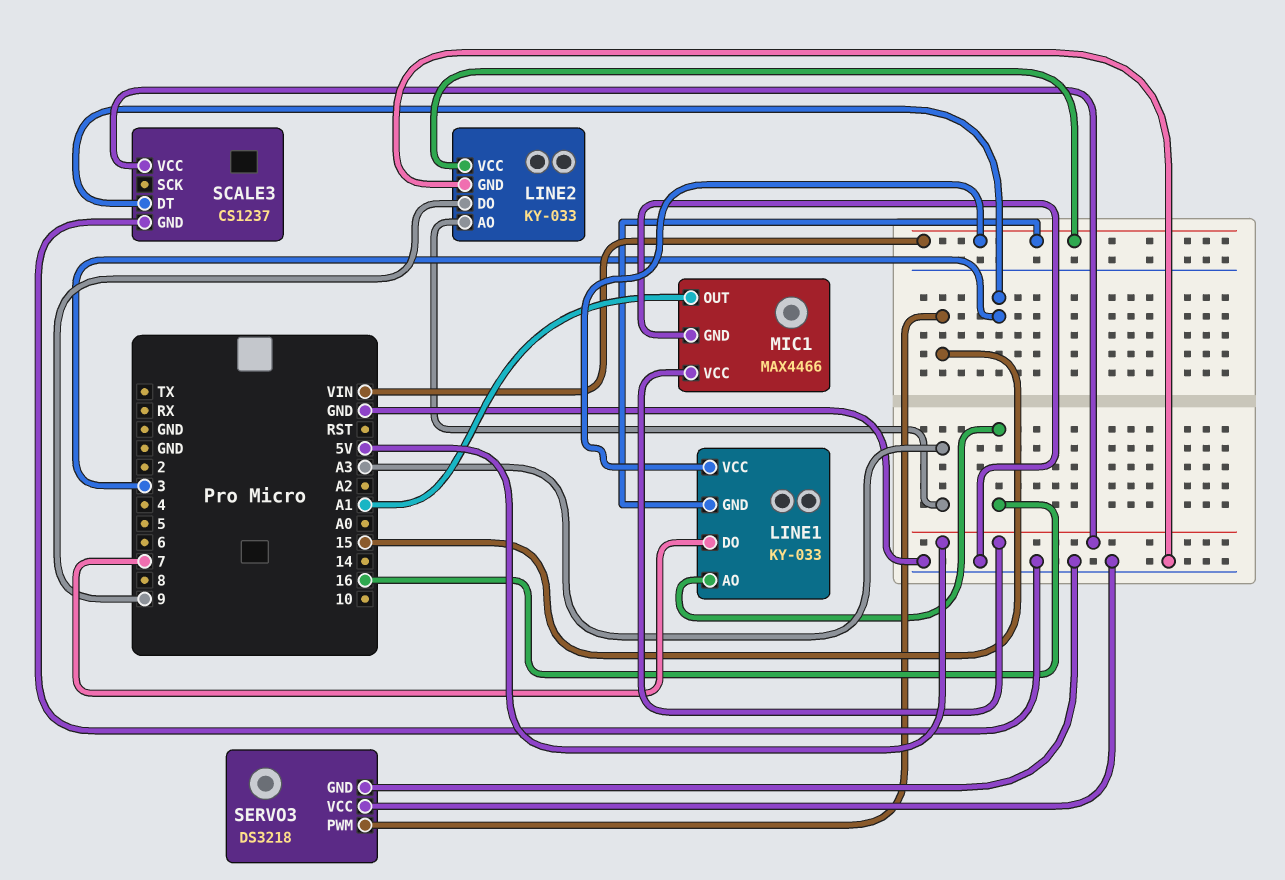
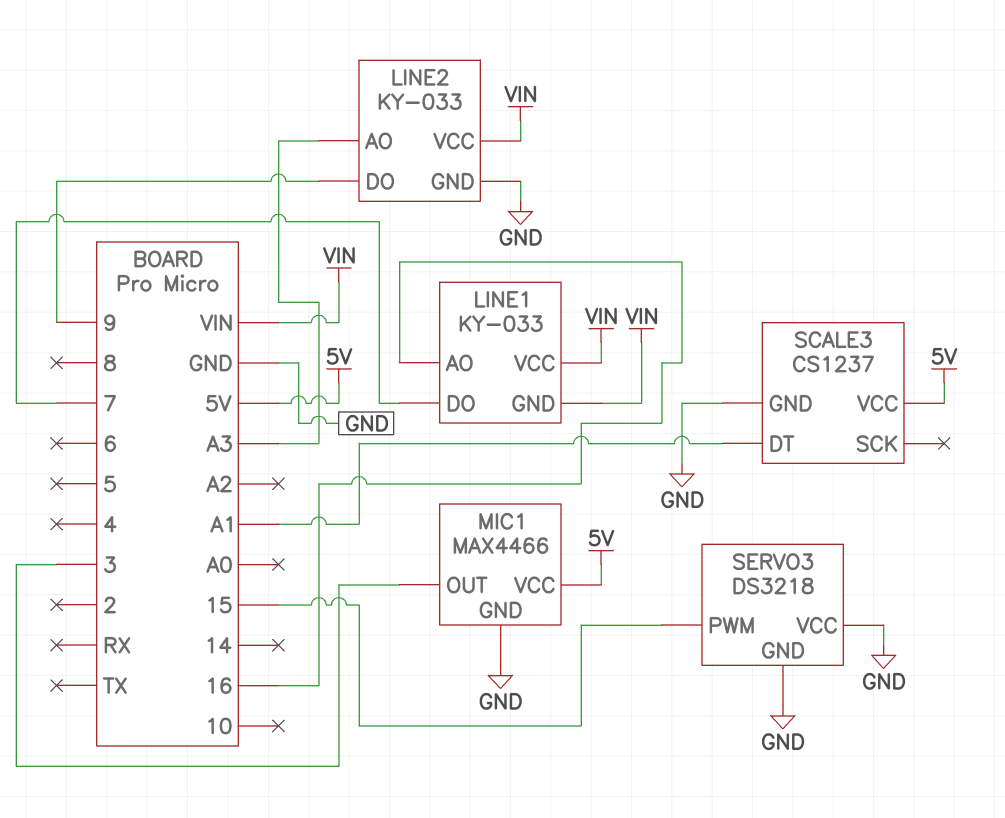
MIC1 pin OUT: A1 -> 3
SCALE3 pin DT: 3 -> A1

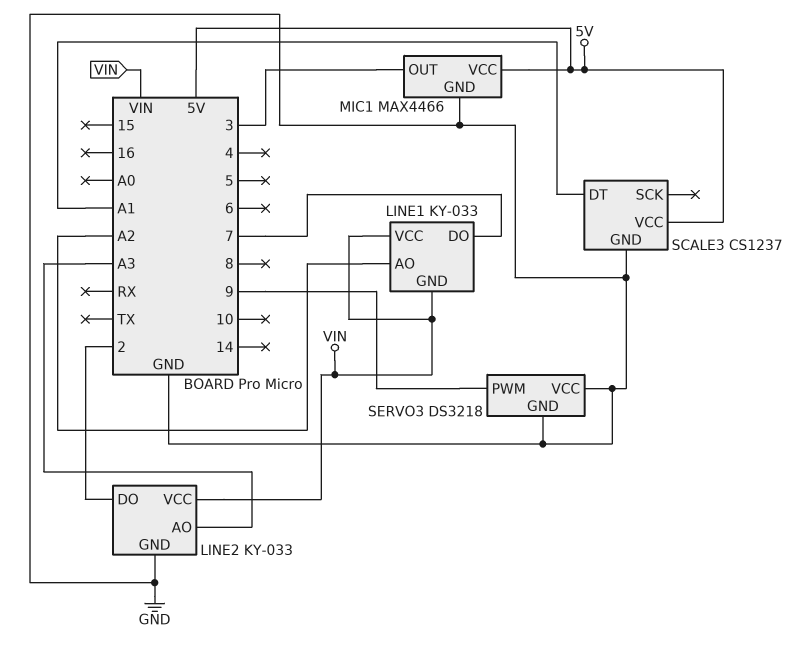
LINE1 pin AO: 16 -> A2
LINE2 pin DO: 9 -> 2
SERVO3 pin PWM: 15 -> 9

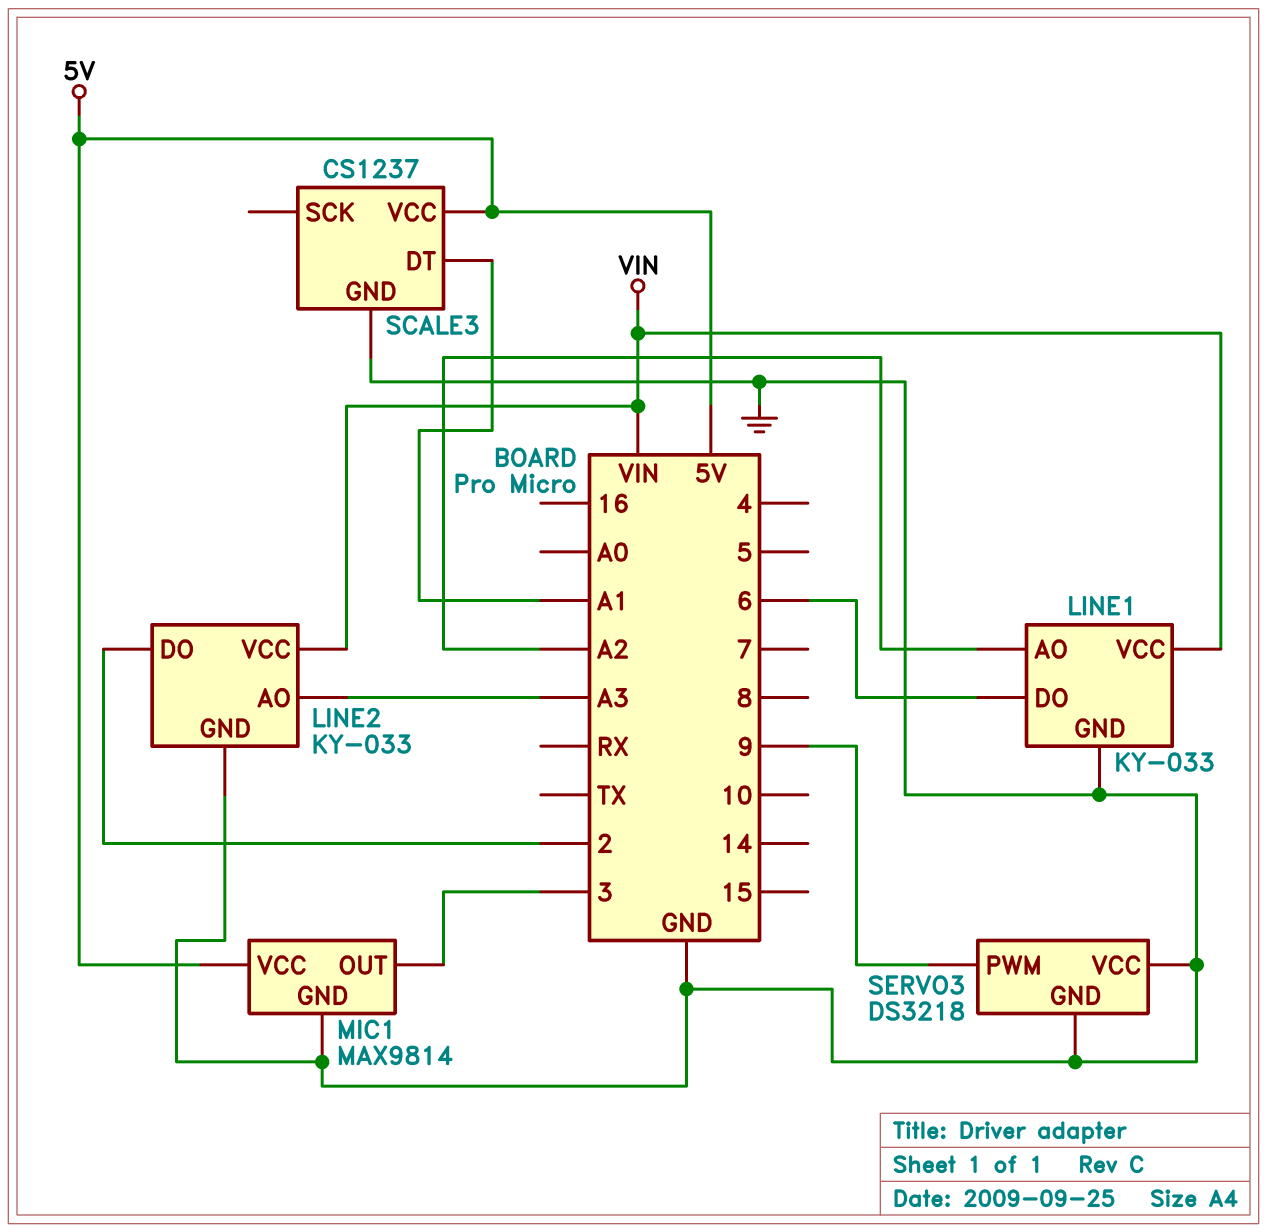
LINE1 pin DO: 7 -> 6
LINE1 pin GND: VIN -> GND
MIC1: MAX4466 -> MAX9814

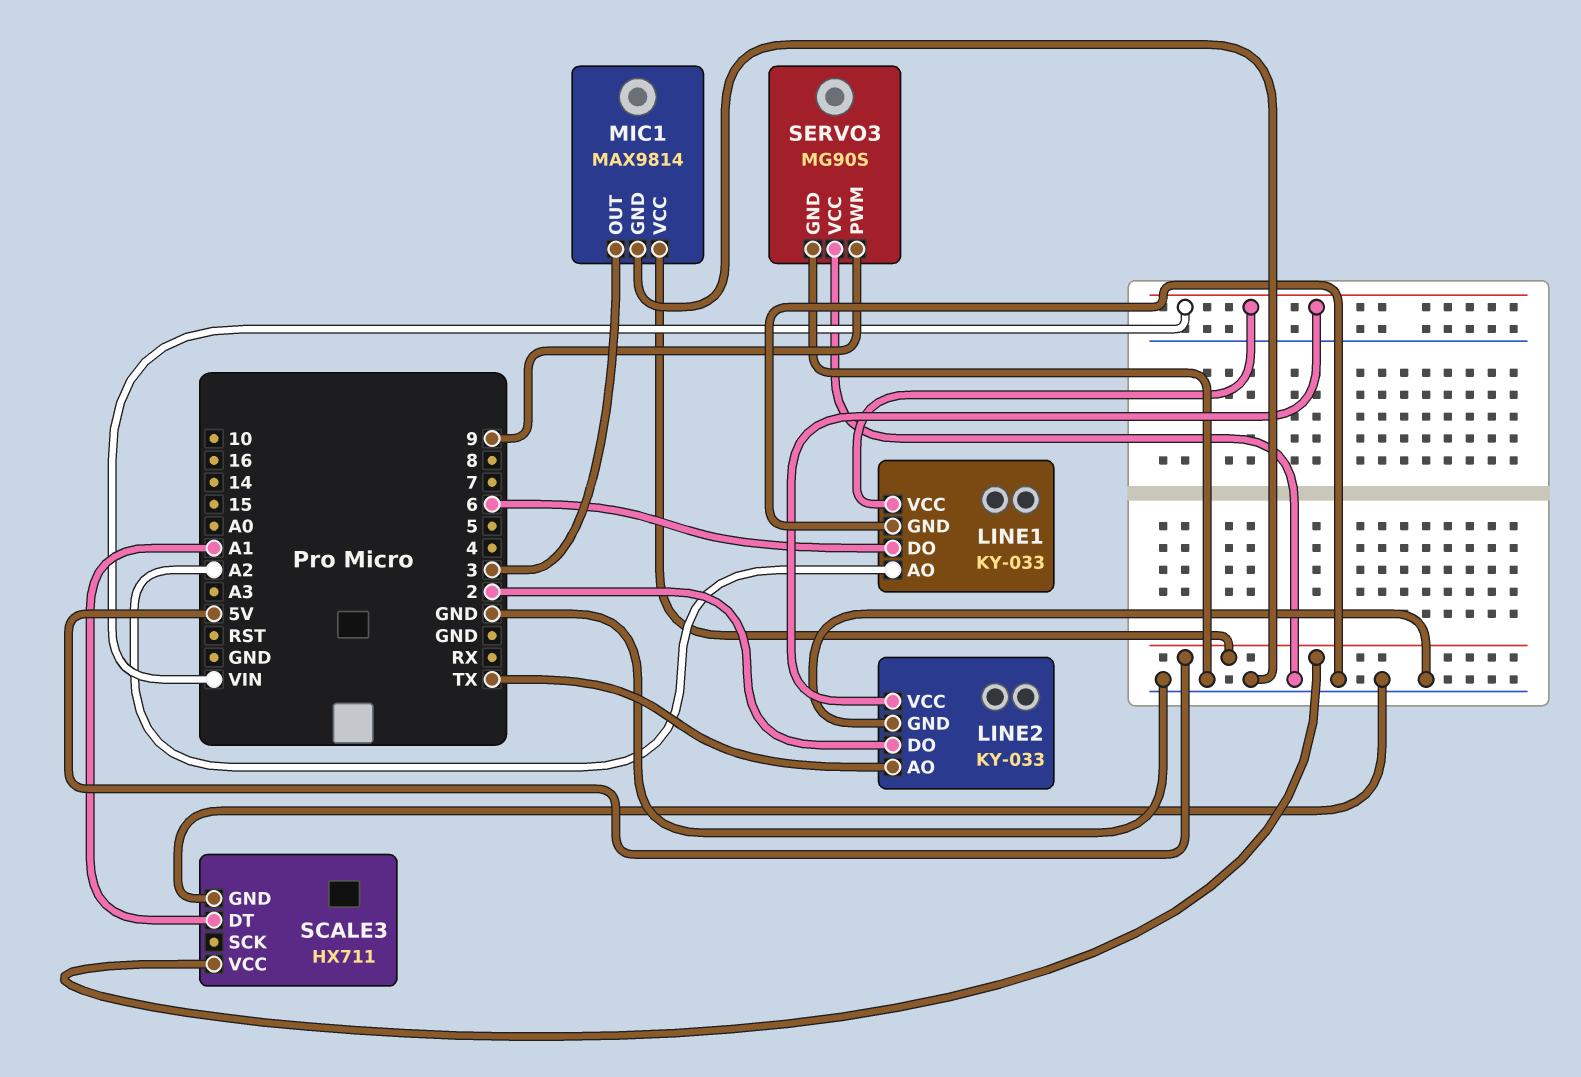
LINE2 pin AO: A3 -> TX
SCALE3: CS1237 -> HX711
SERVO3: DS3218 -> MG90S

